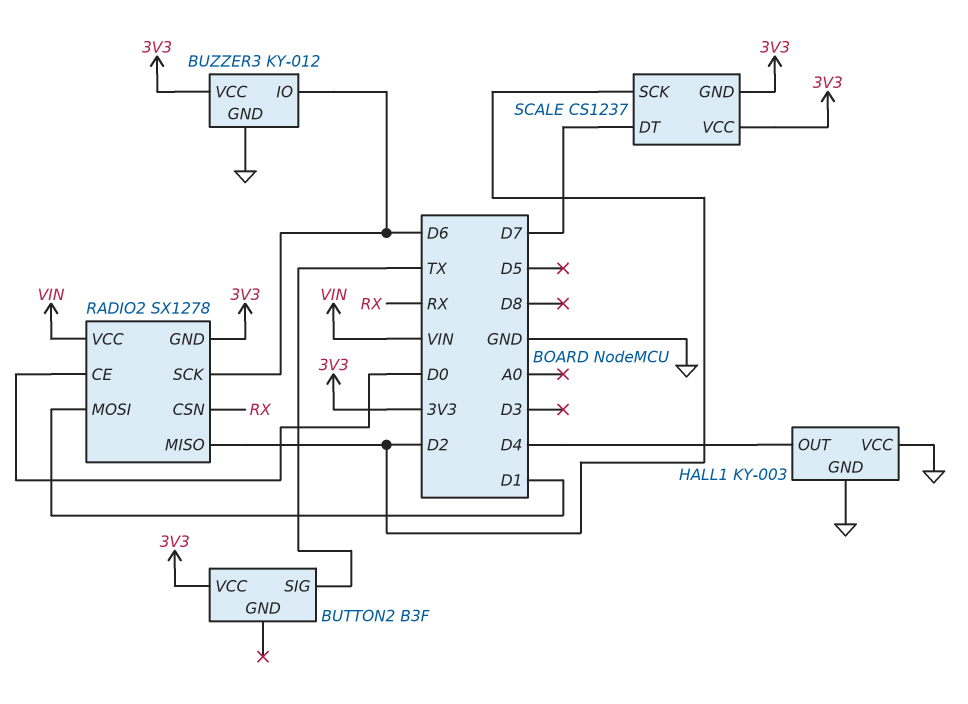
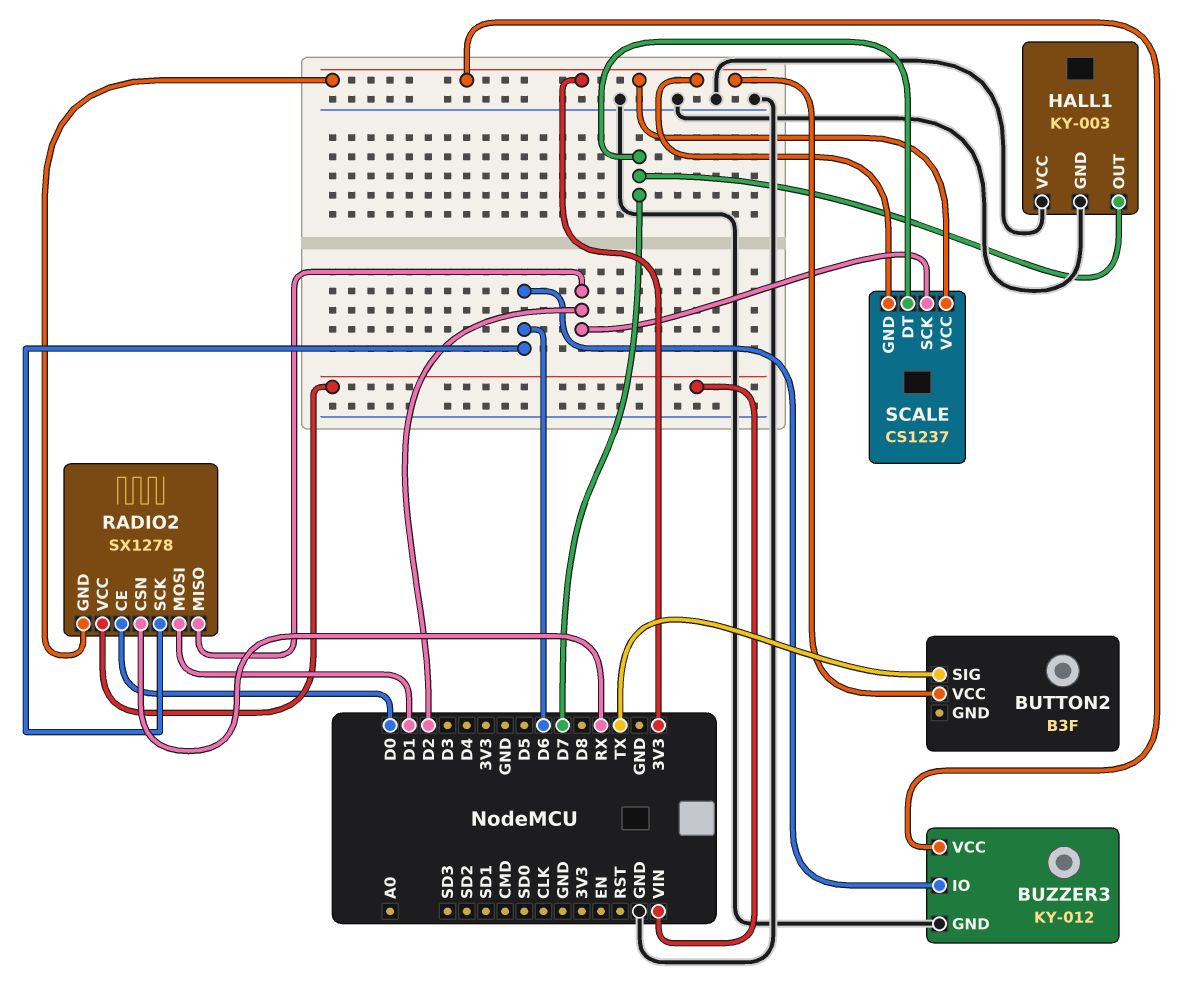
HALL1 pin OUT: D4 -> D7

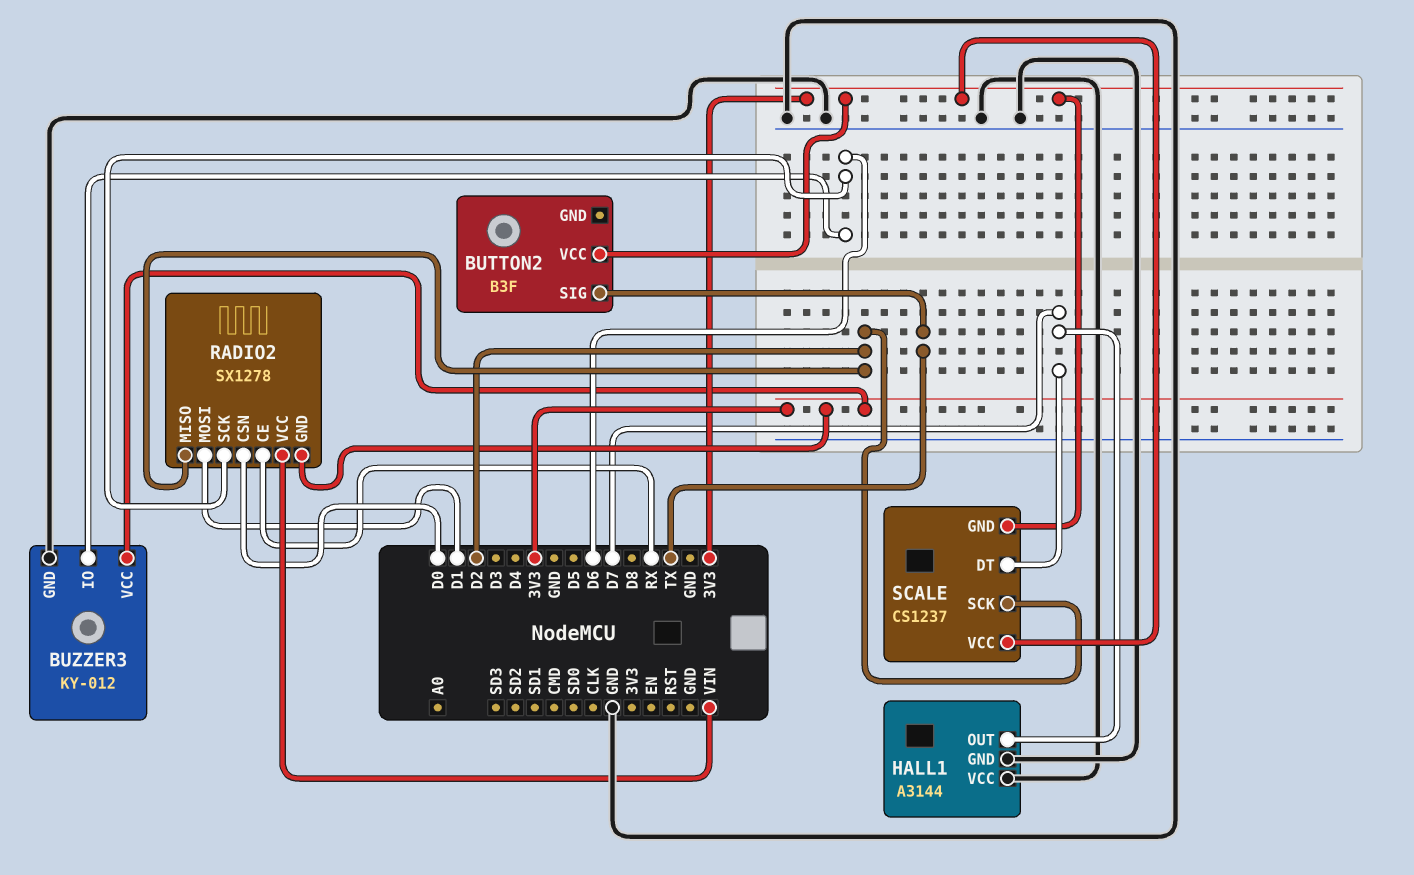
HALL1: KY-003 -> A3144
RADIO2 pin CE: D0 -> RX
RADIO2 pin CSN: RX -> D0

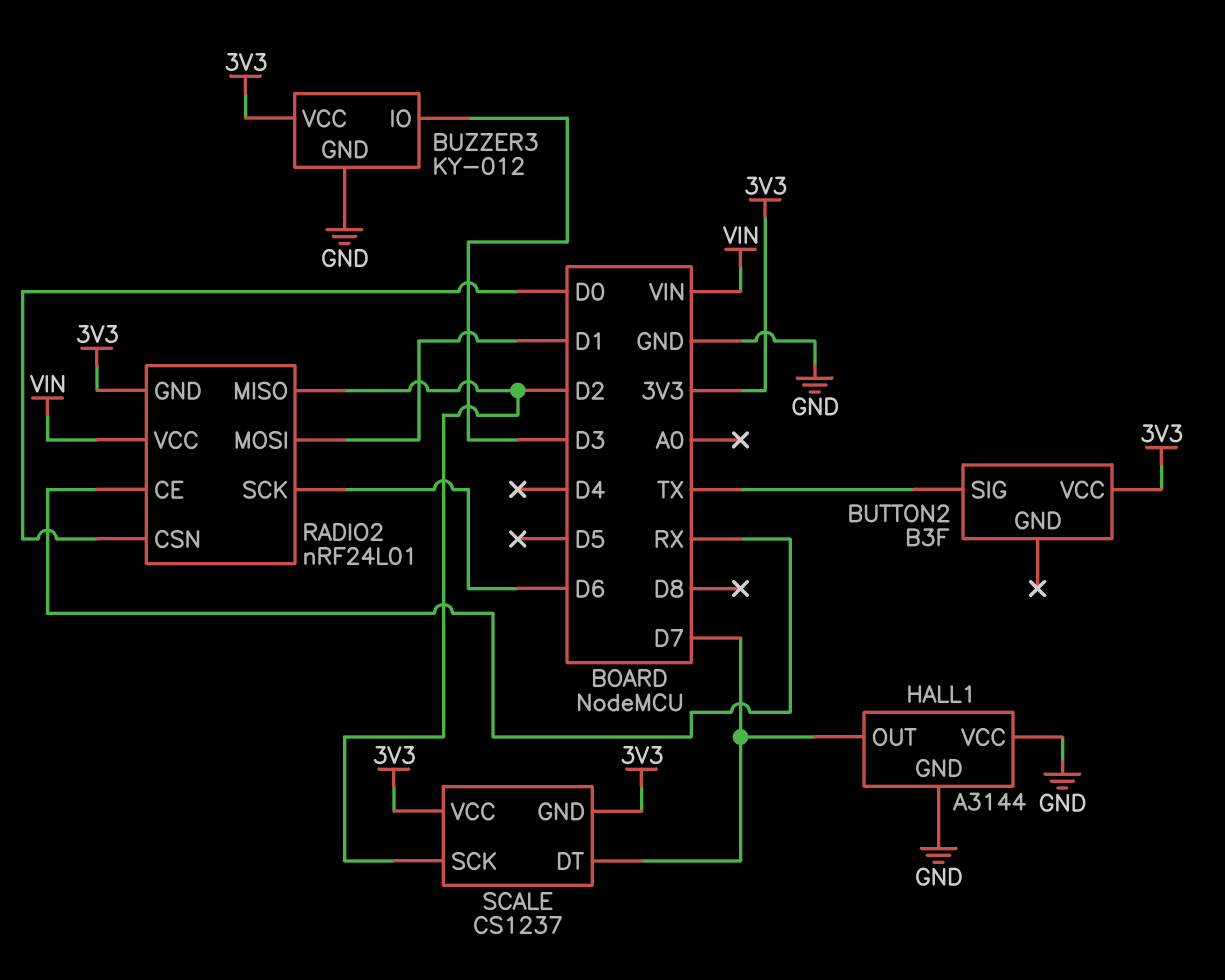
BUZZER3 pin IO: D6 -> D3
RADIO2: SX1278 -> nRF24L01

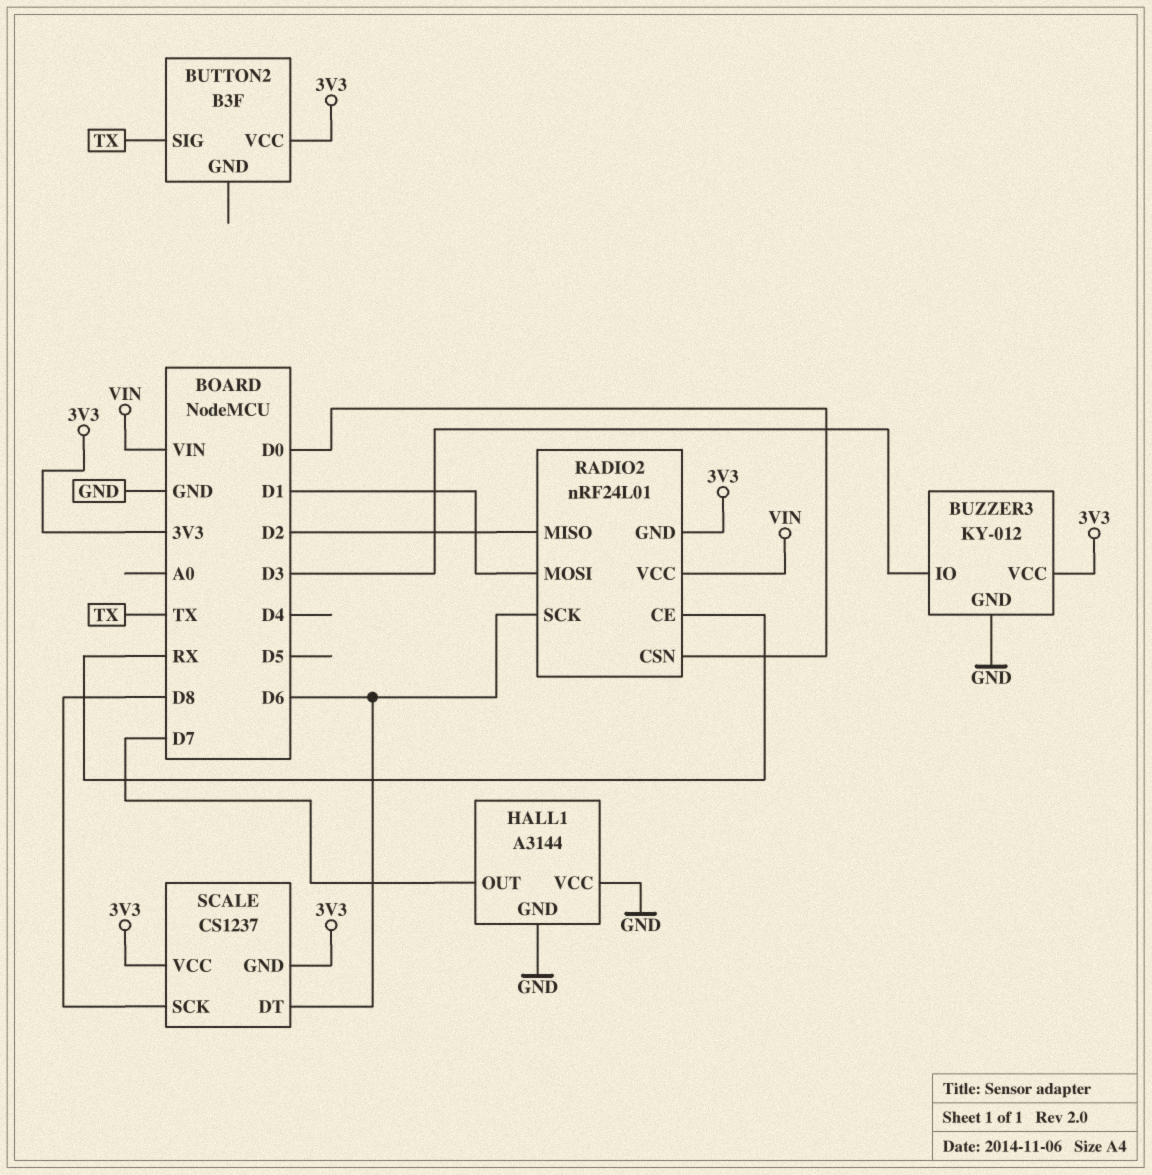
SCALE pin DT: D7 -> D6
SCALE pin SCK: D2 -> D8

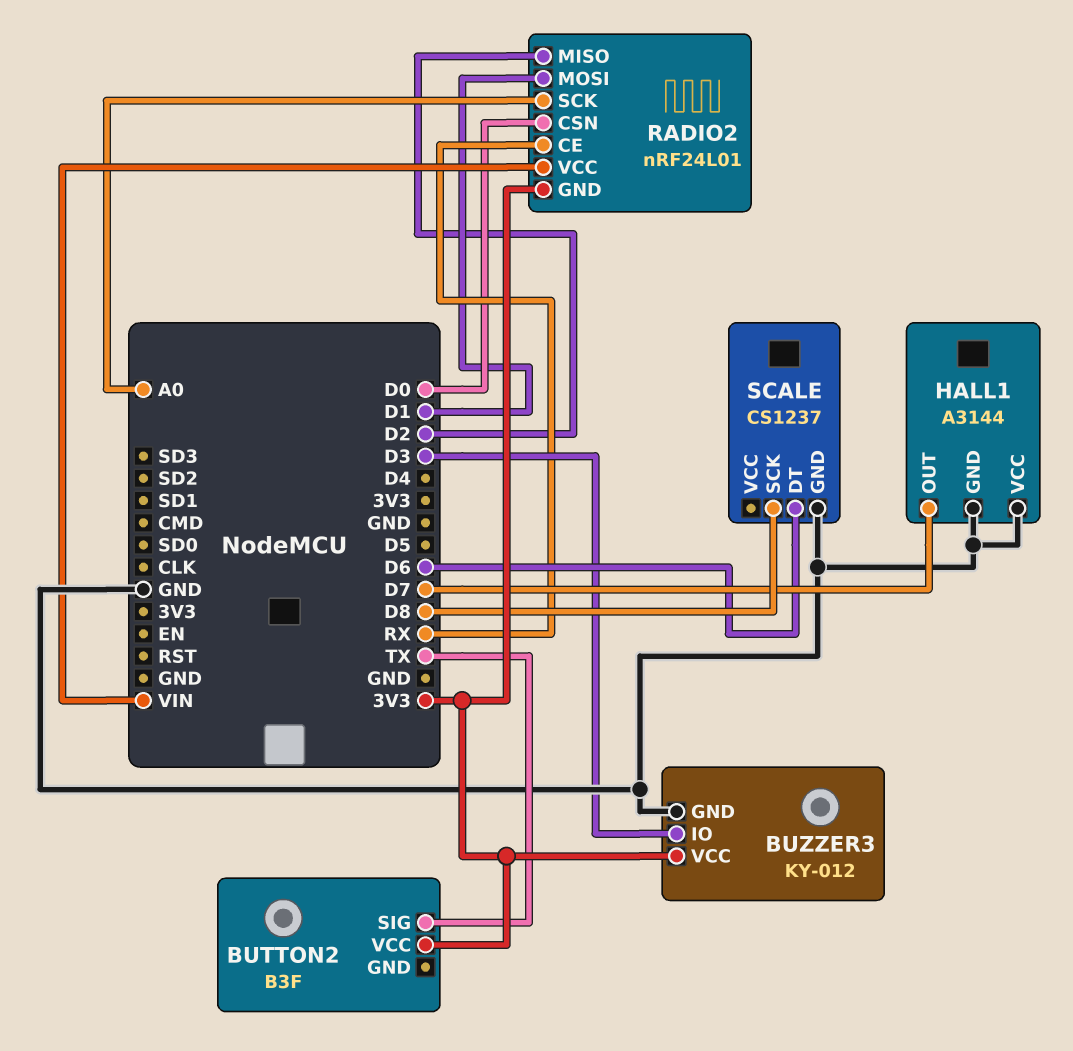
RADIO2 pin SCK: D6 -> A0
SCALE pin GND: 3V3 -> GND
SCALE pin VCC: 3V3 -> none

